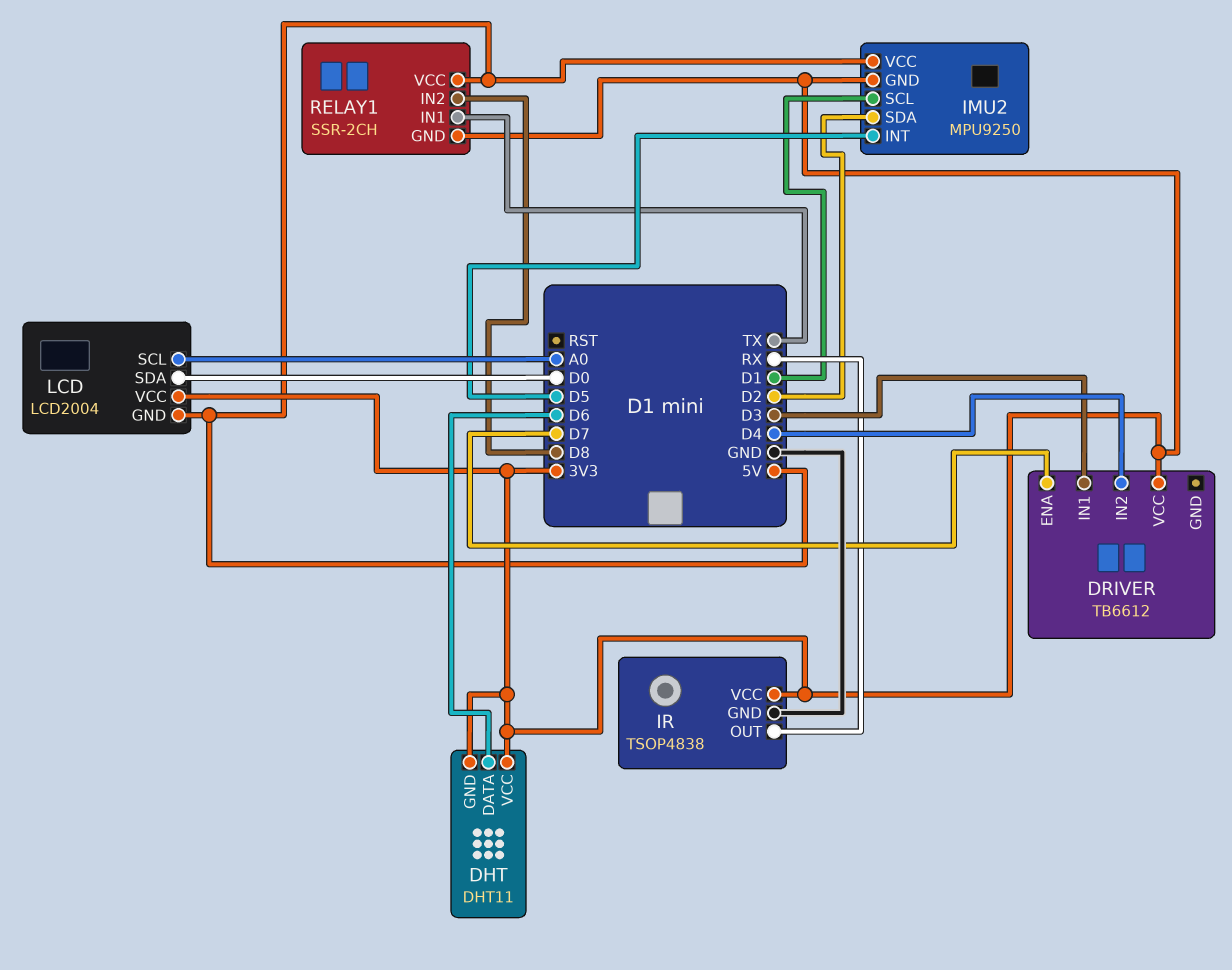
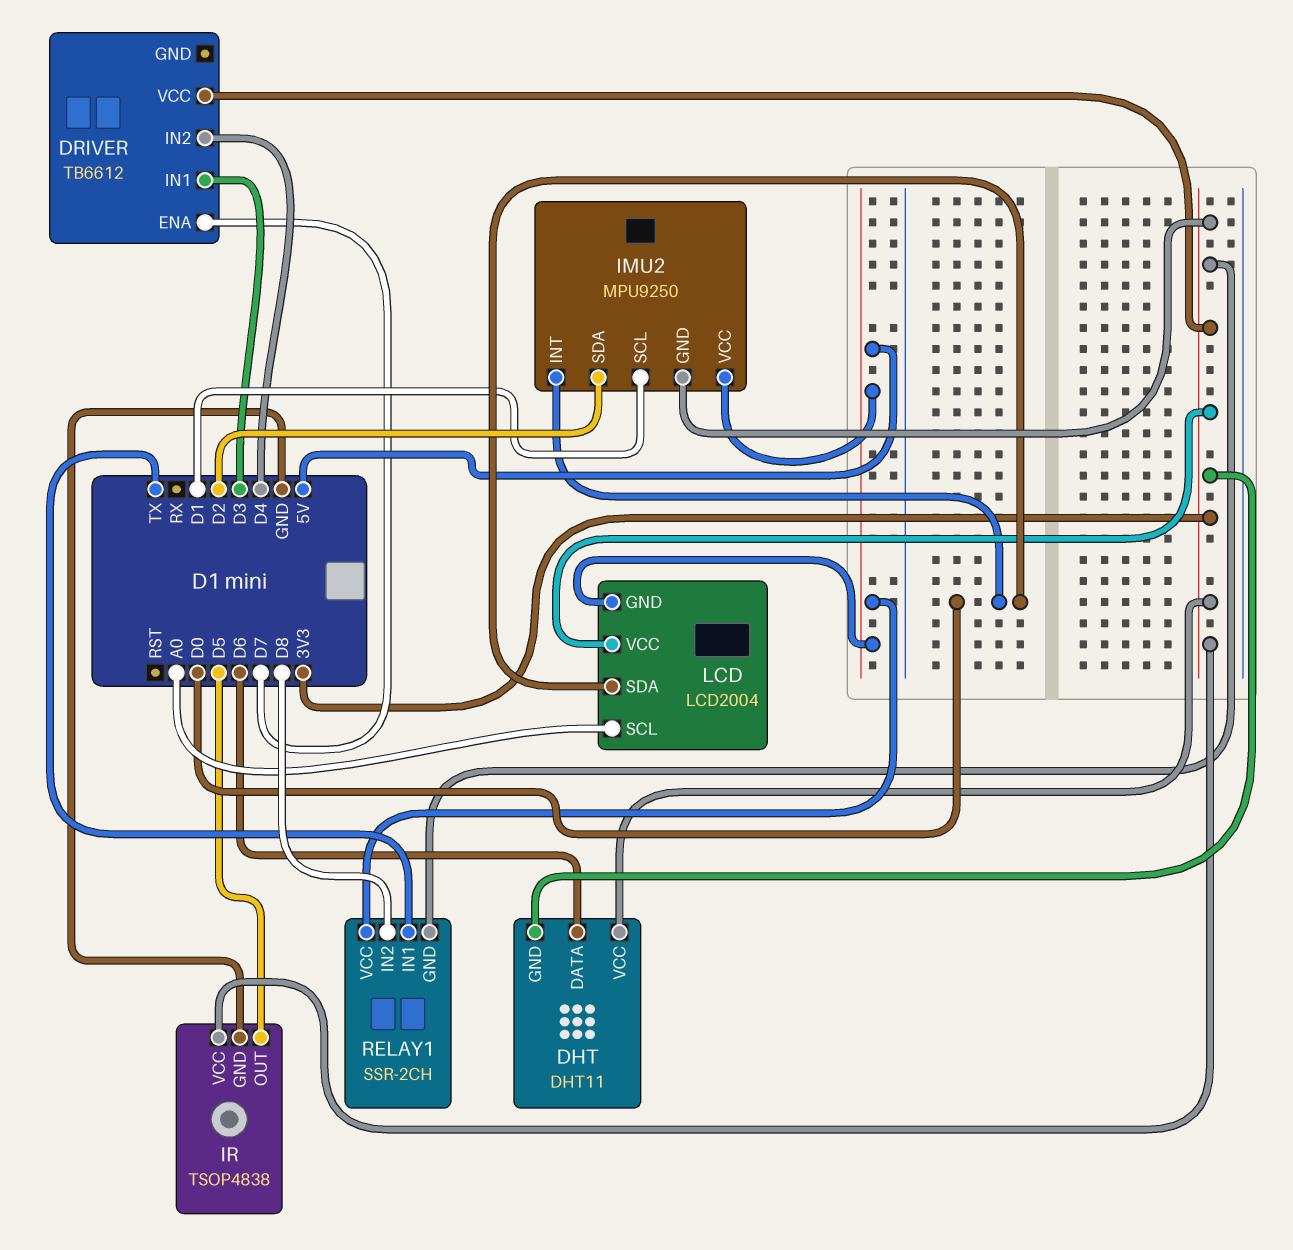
IMU2 pin INT: D5 -> D0
IR pin OUT: RX -> D5

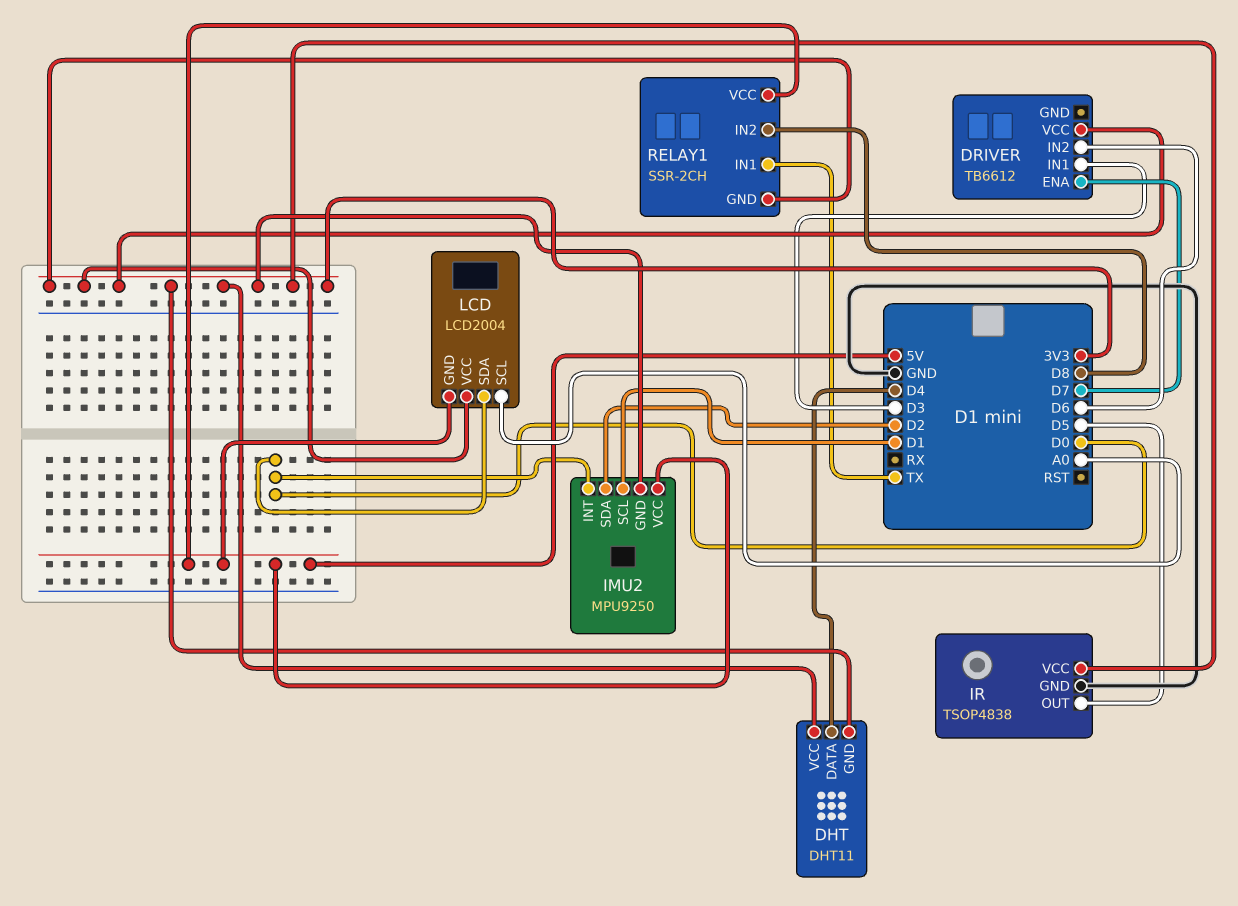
DHT pin DATA: D6 -> D4
DRIVER pin IN2: D4 -> D6

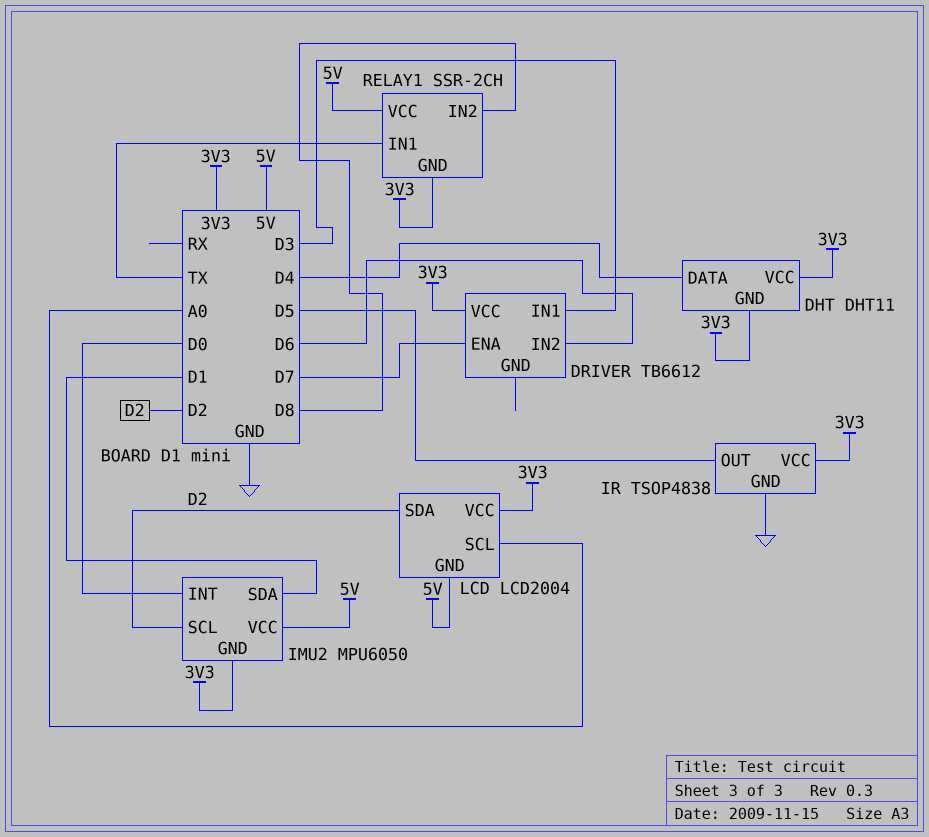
IMU2: MPU9250 -> MPU6050
IMU2 pin SCL: D1 -> D2
IMU2 pin SDA: D2 -> D1
LCD pin SDA: D0 -> D2

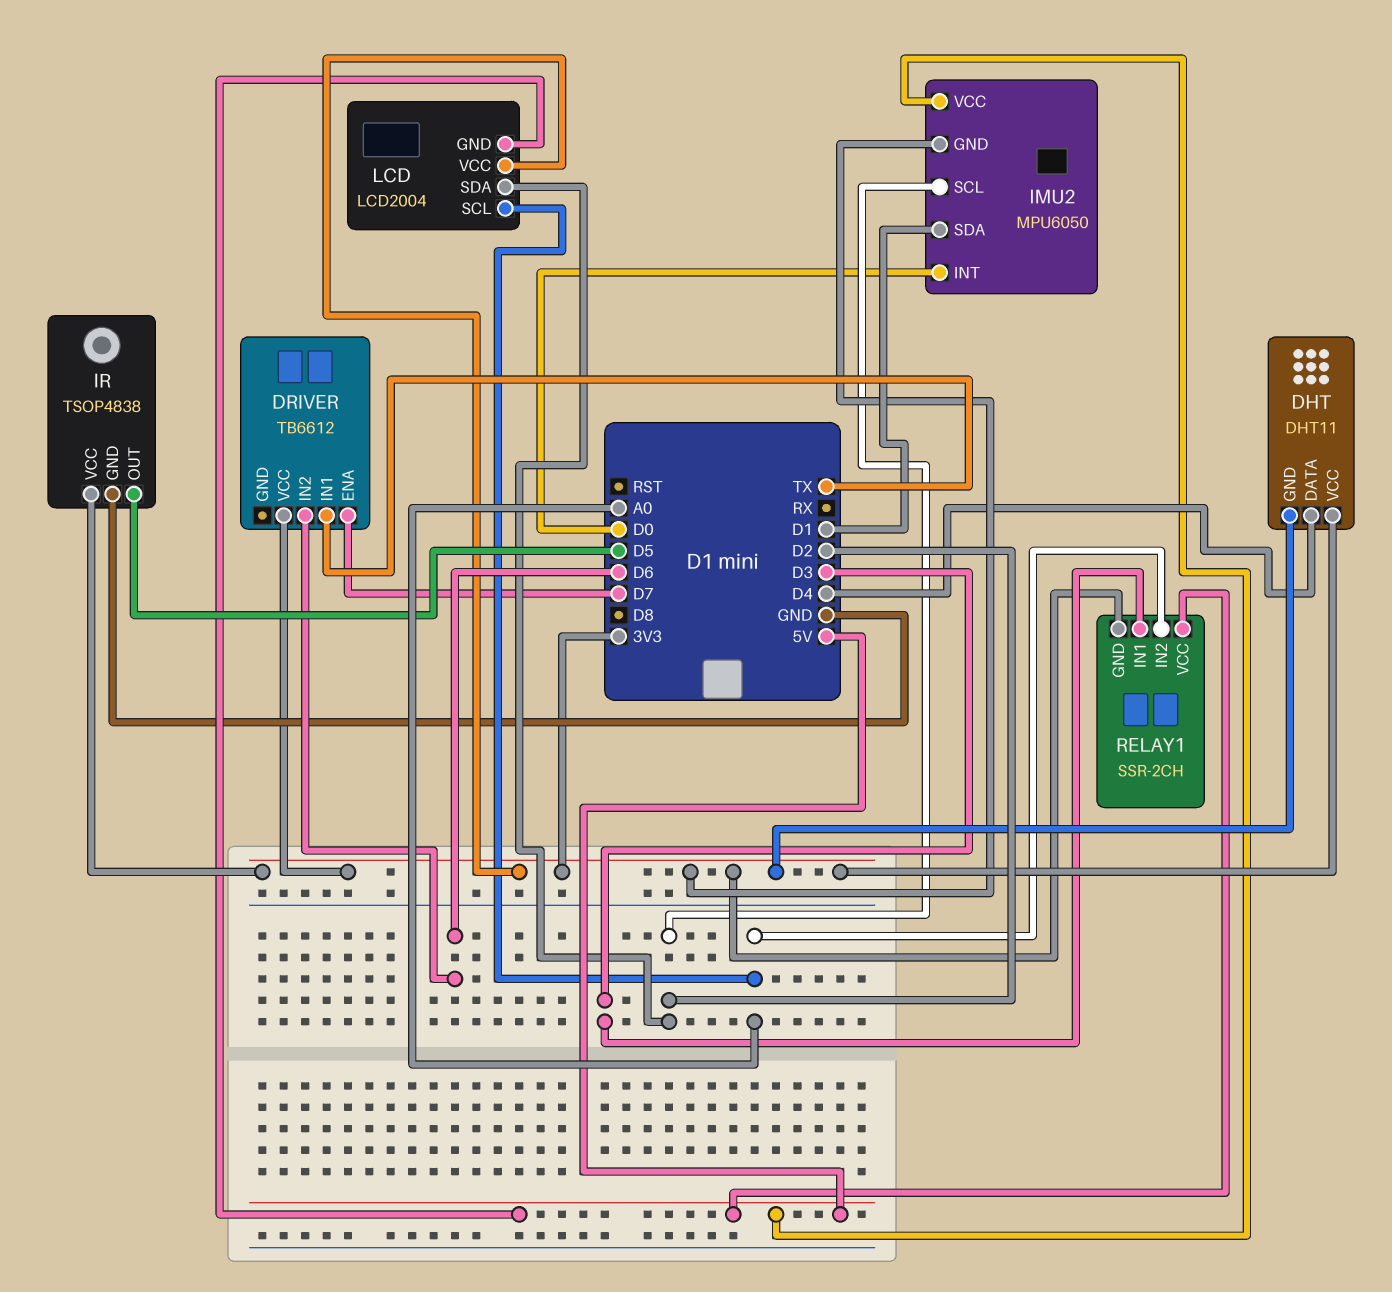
DRIVER pin IN1: D3 -> TX
RELAY1 pin IN1: TX -> D3
RELAY1 pin IN2: D8 -> A0

